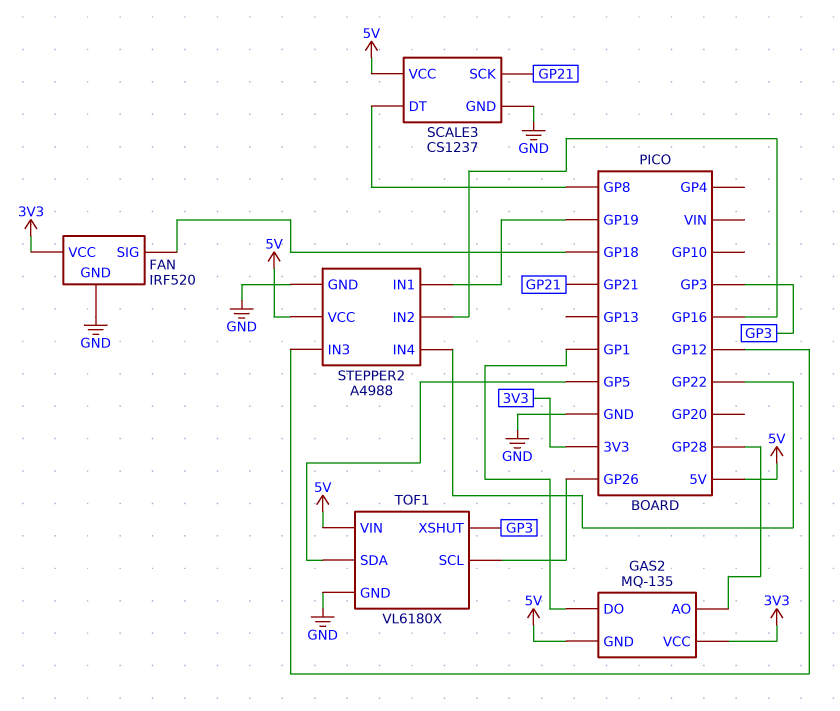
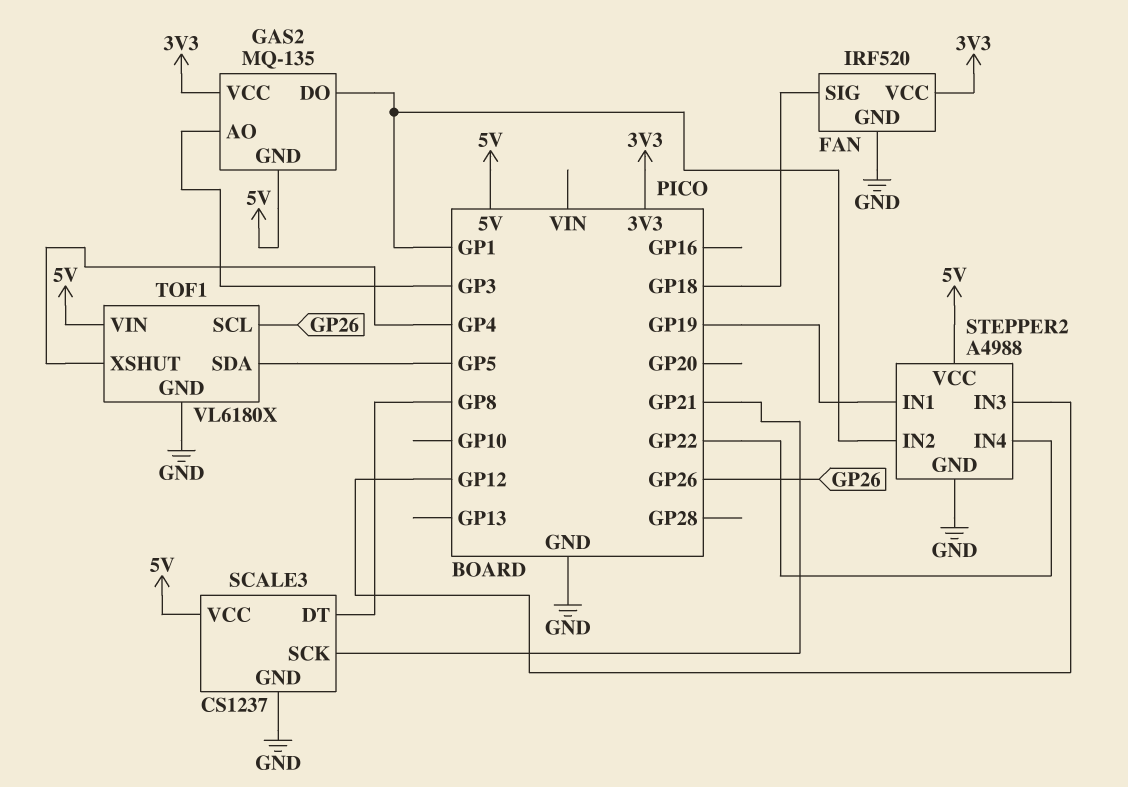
GAS2 pin AO: GP28 -> GP3
STEPPER2 pin IN2: GP16 -> GP1
TOF1 pin XSHUT: GP3 -> GP4

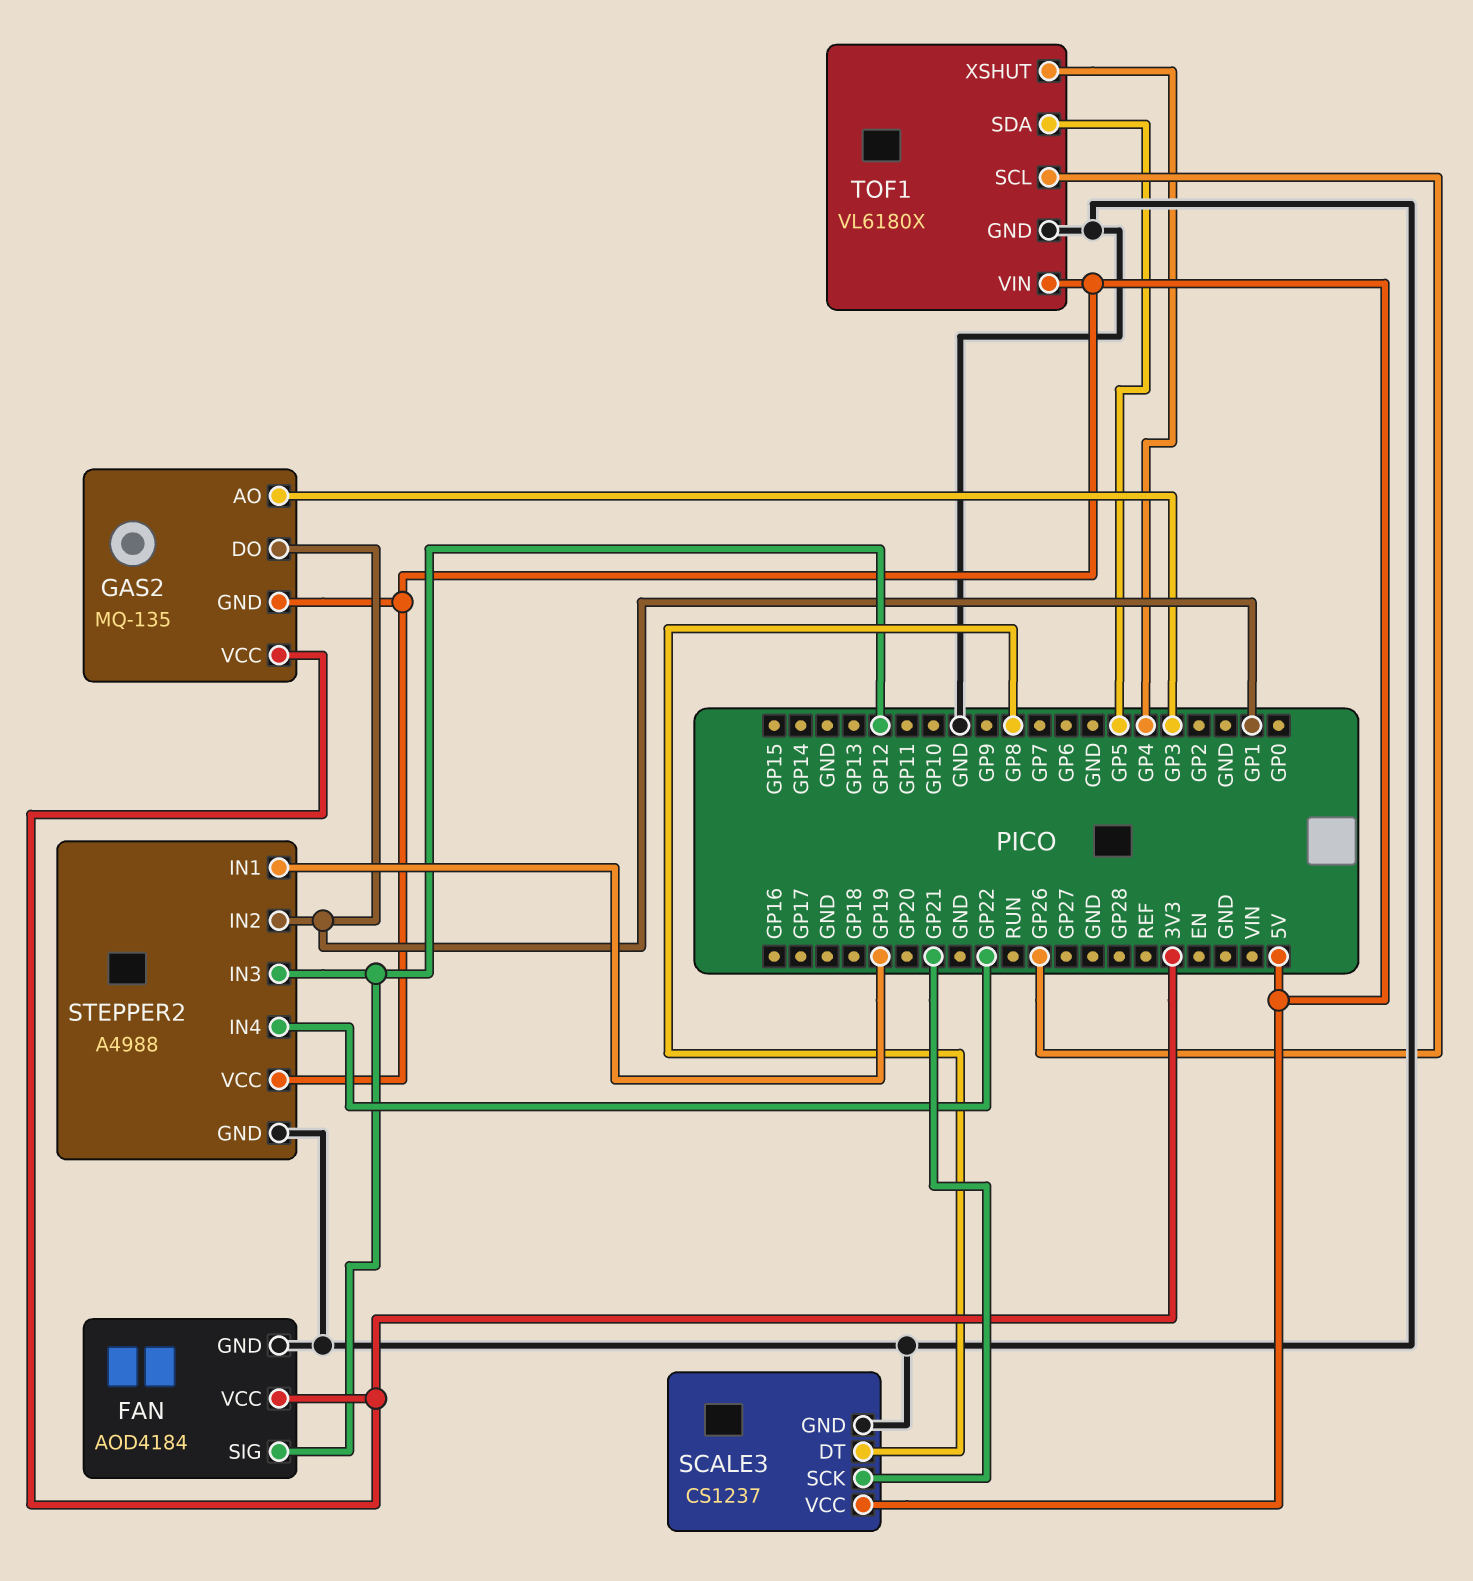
FAN: IRF520 -> AOD4184
FAN pin SIG: GP18 -> GP12

